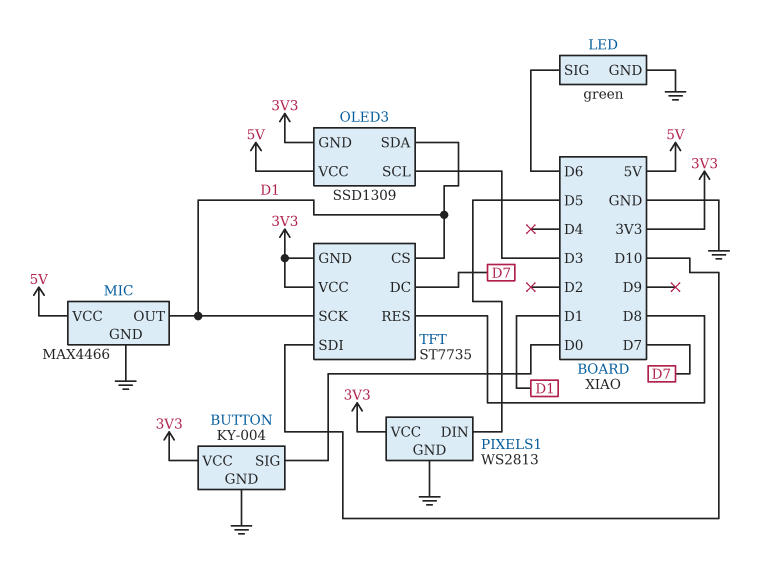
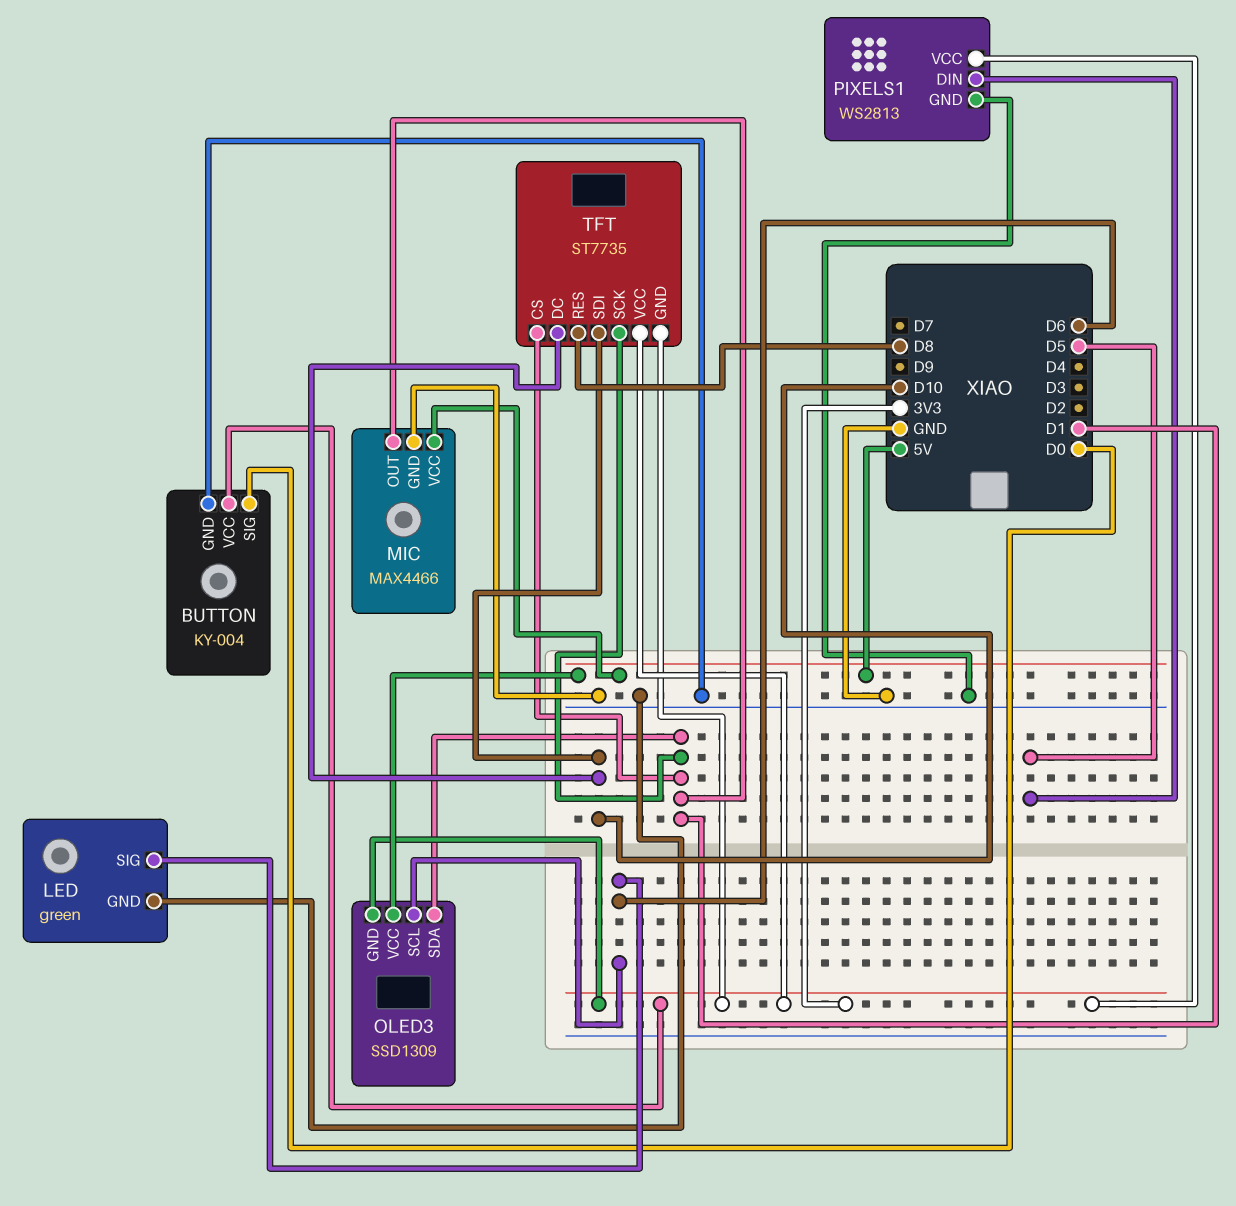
OLED3 pin SCL: D3 -> D6
TFT pin DC: D7 -> D10

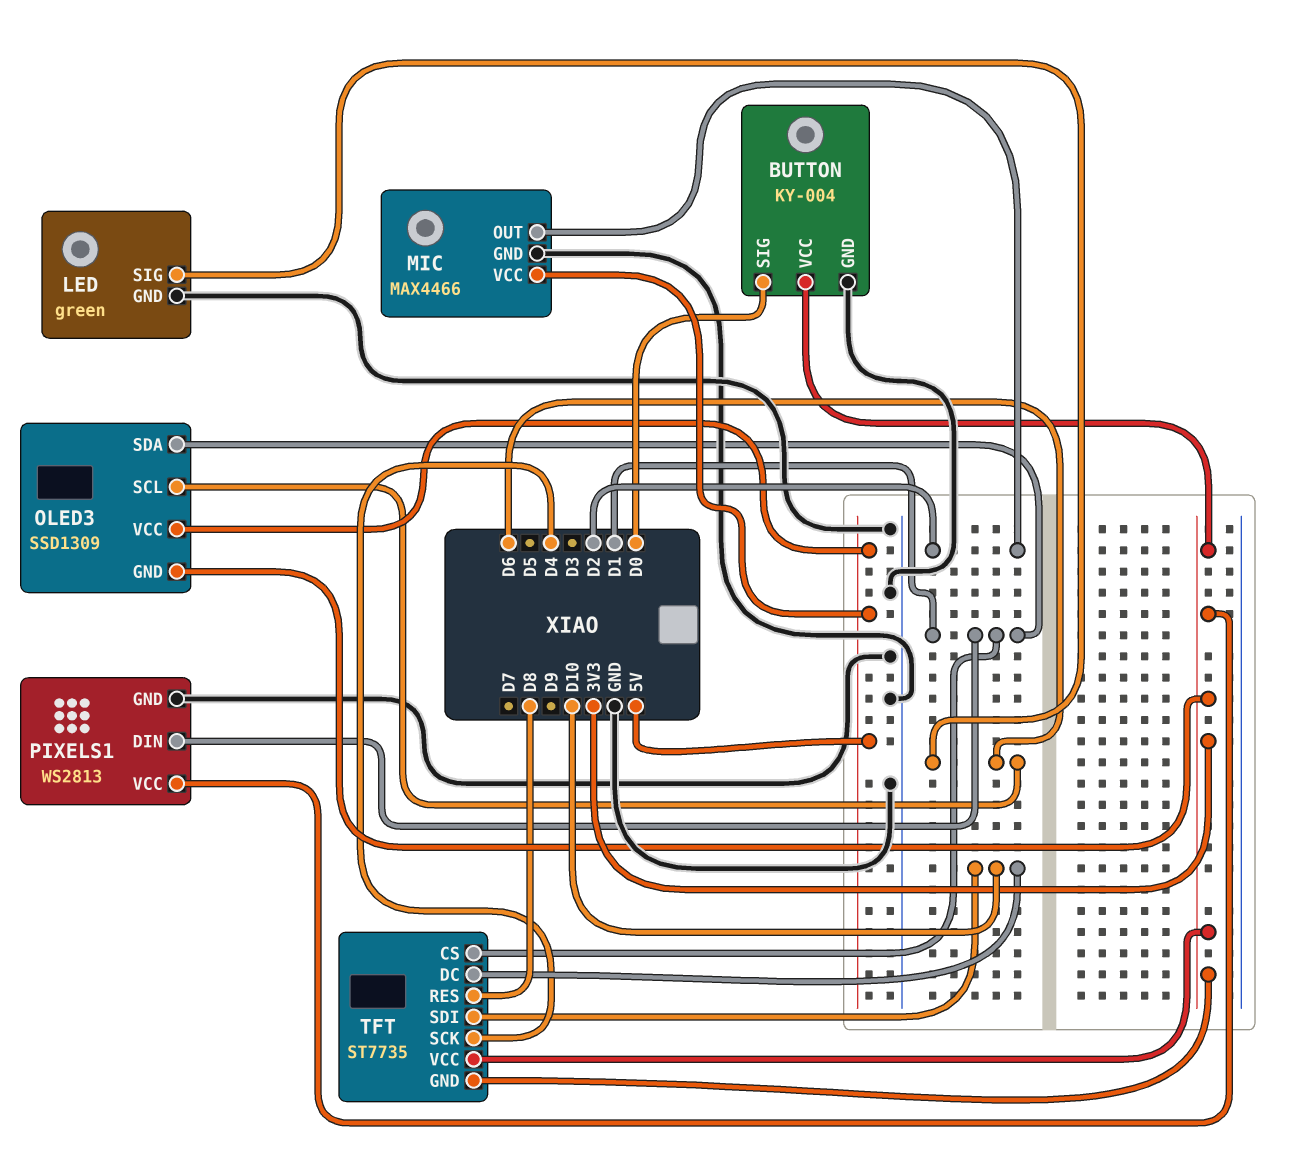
MIC pin OUT: D1 -> D2
PIXELS1 pin DIN: D5 -> D1
TFT pin SCK: D1 -> D4

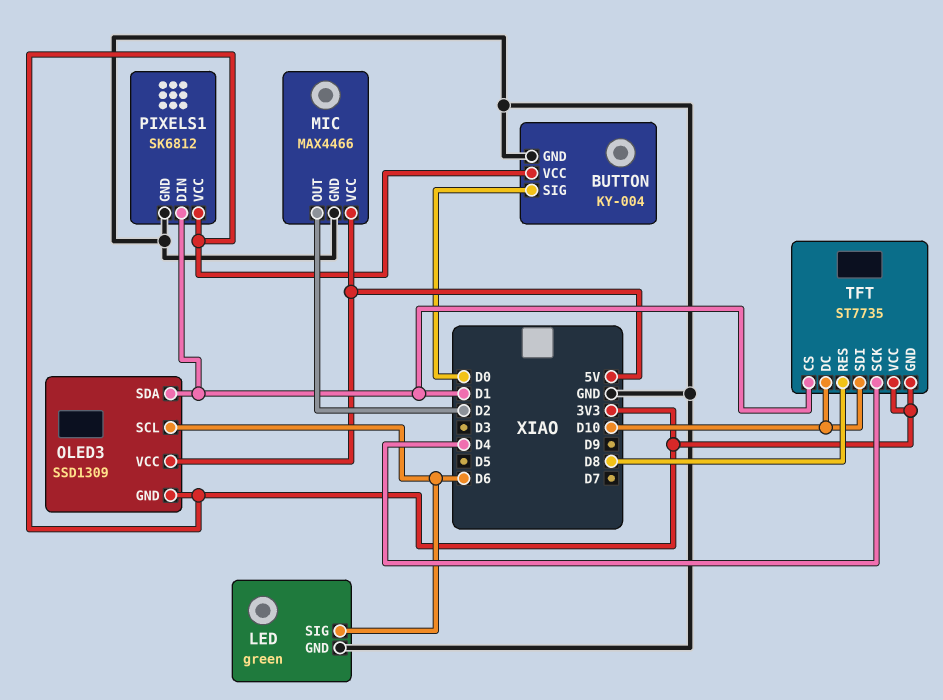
PIXELS1: WS2813 -> SK6812

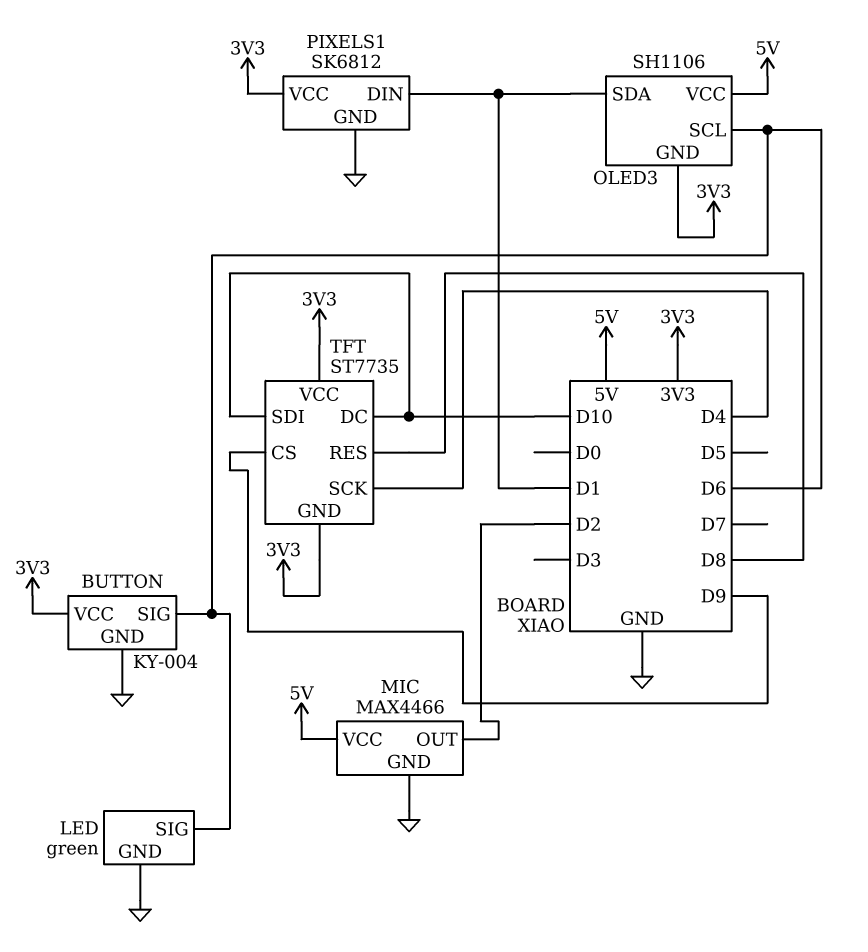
BUTTON pin SIG: D0 -> D6
OLED3: SSD1309 -> SH1106
TFT pin CS: D1 -> D9

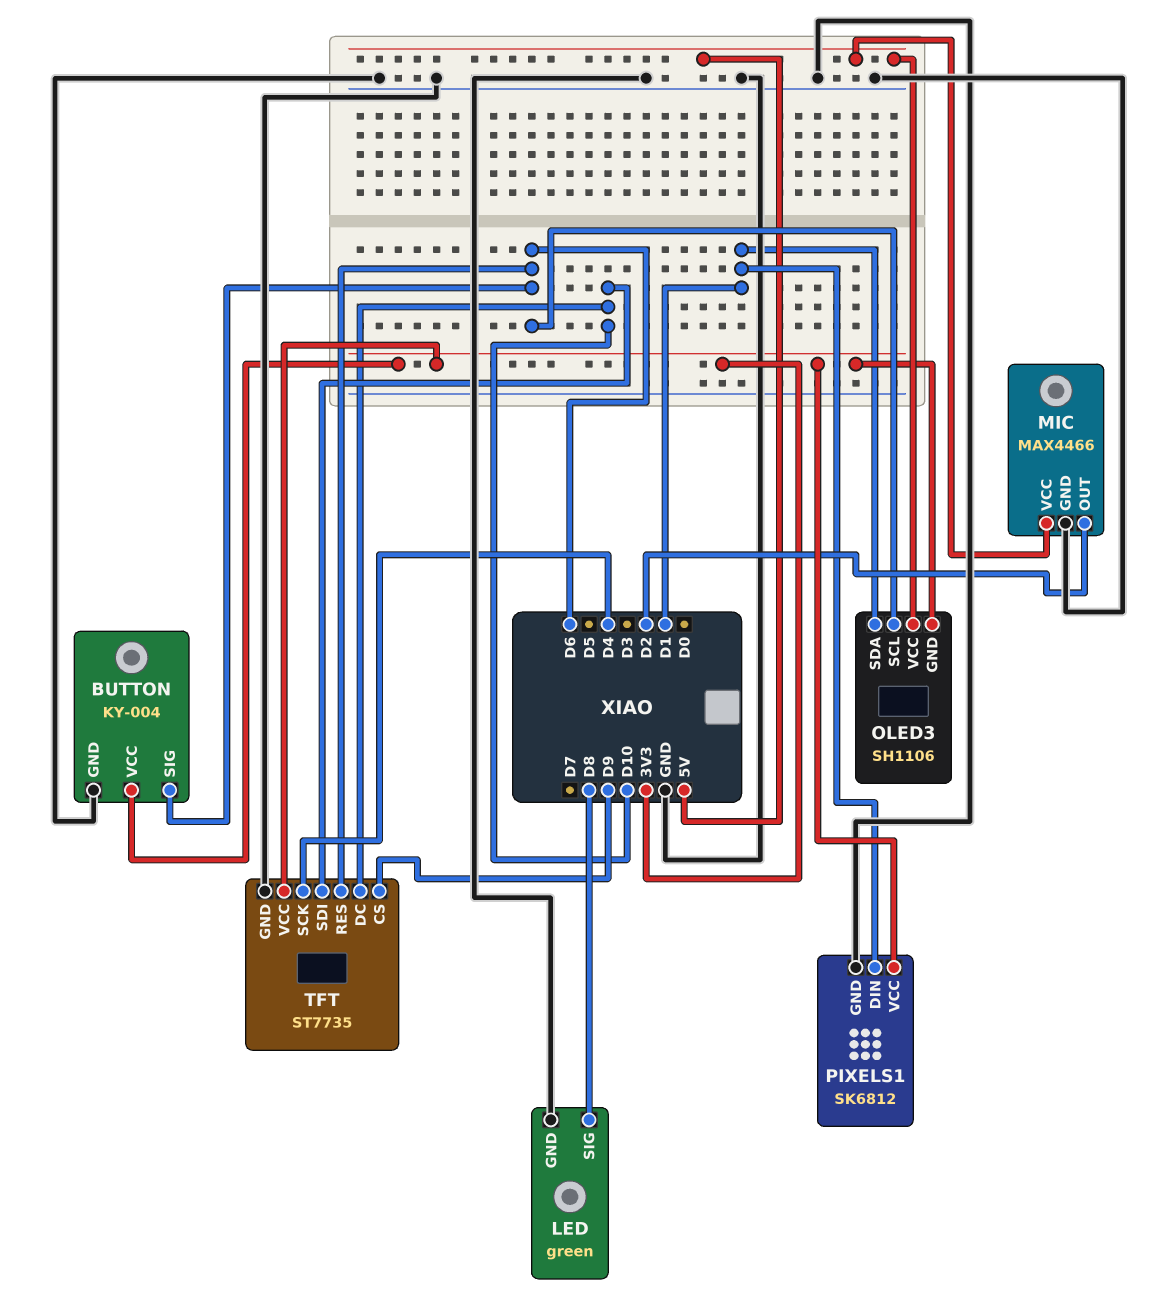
LED pin SIG: D6 -> D8
TFT pin GND: 3V3 -> GND
TFT pin RES: D8 -> D6

